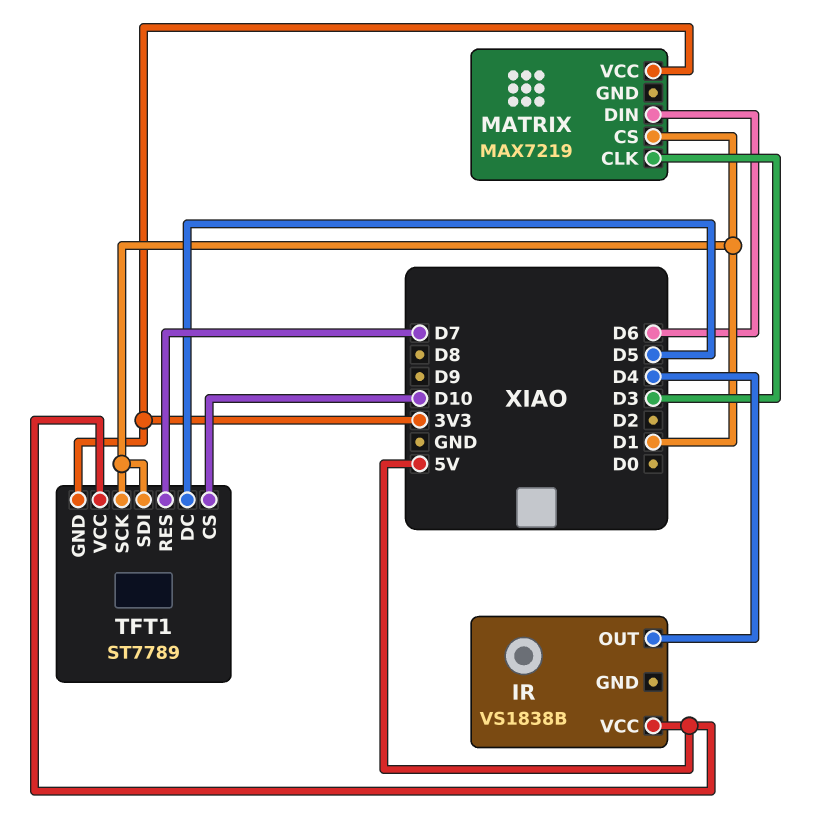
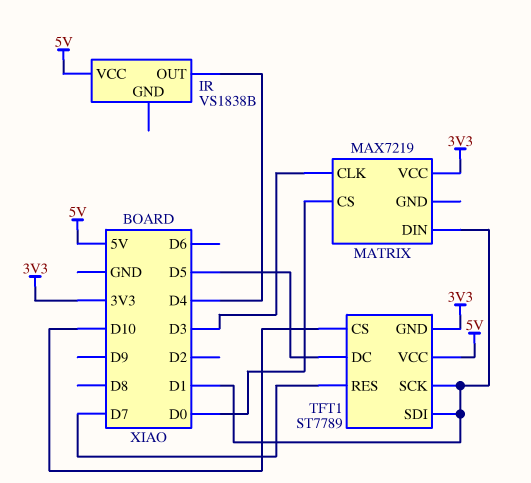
MATRIX pin CS: D1 -> D0
MATRIX pin DIN: D6 -> D1

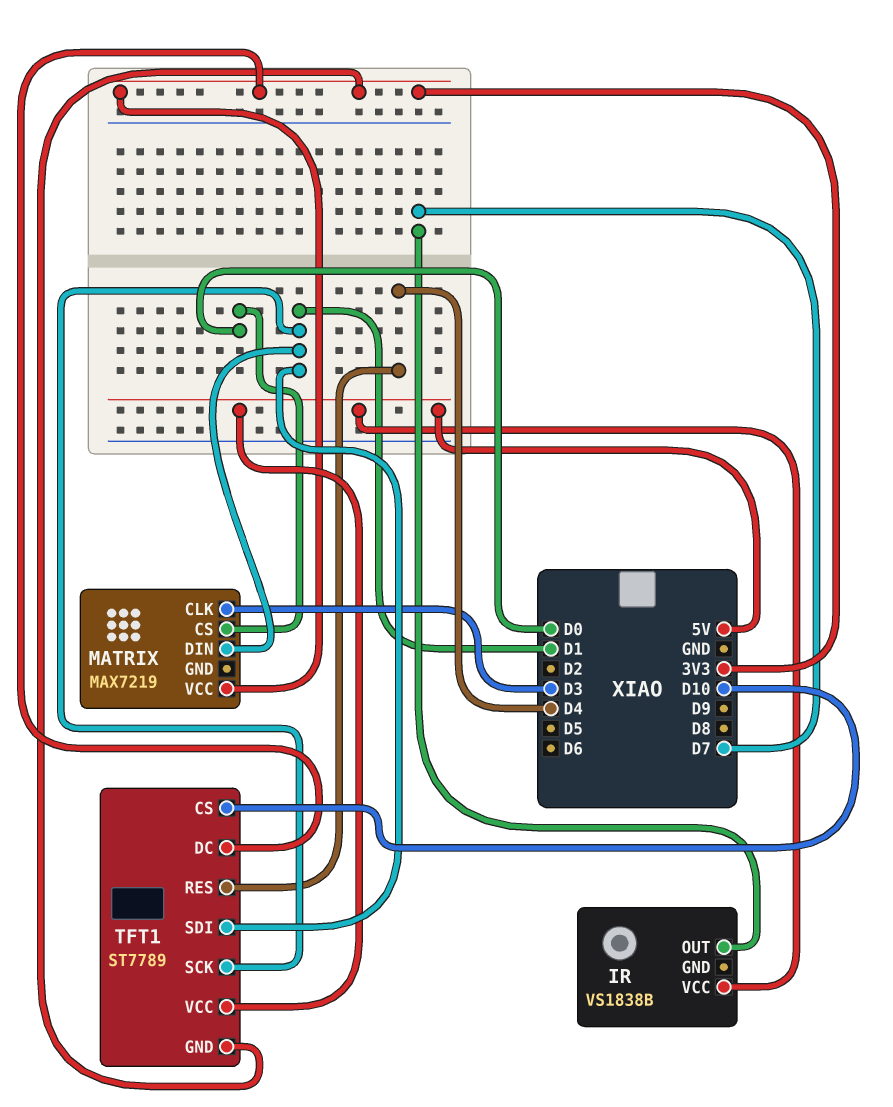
IR pin OUT: D4 -> D7
TFT1 pin DC: D5 -> 3V3
TFT1 pin RES: D7 -> D4

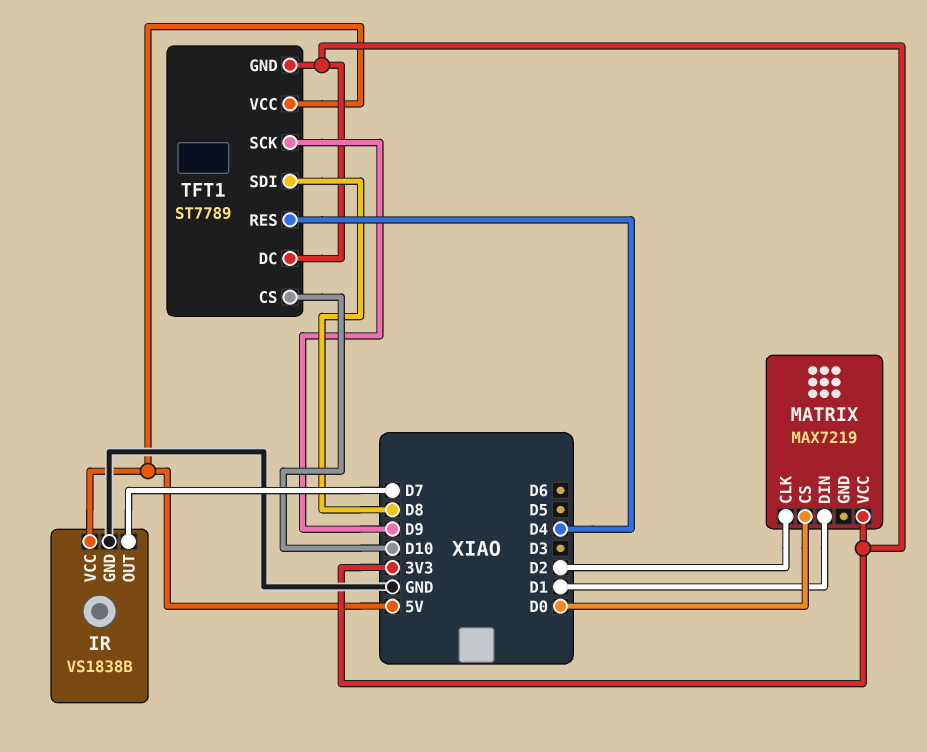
IR pin GND: none -> GND
MATRIX pin CLK: D3 -> D2
TFT1 pin SCK: D1 -> D9
TFT1 pin SDI: D1 -> D8

